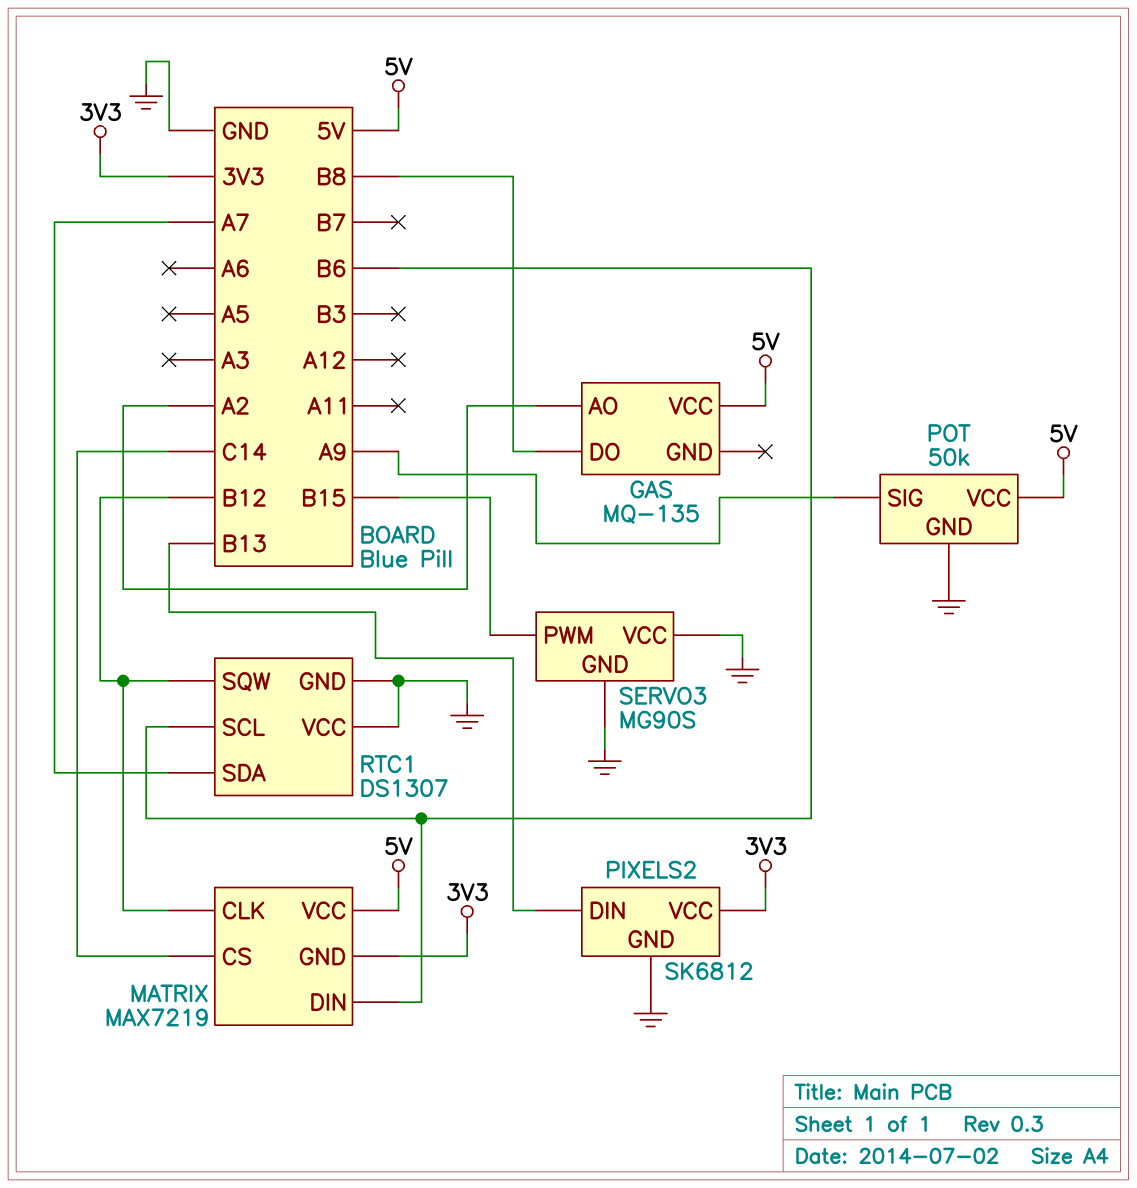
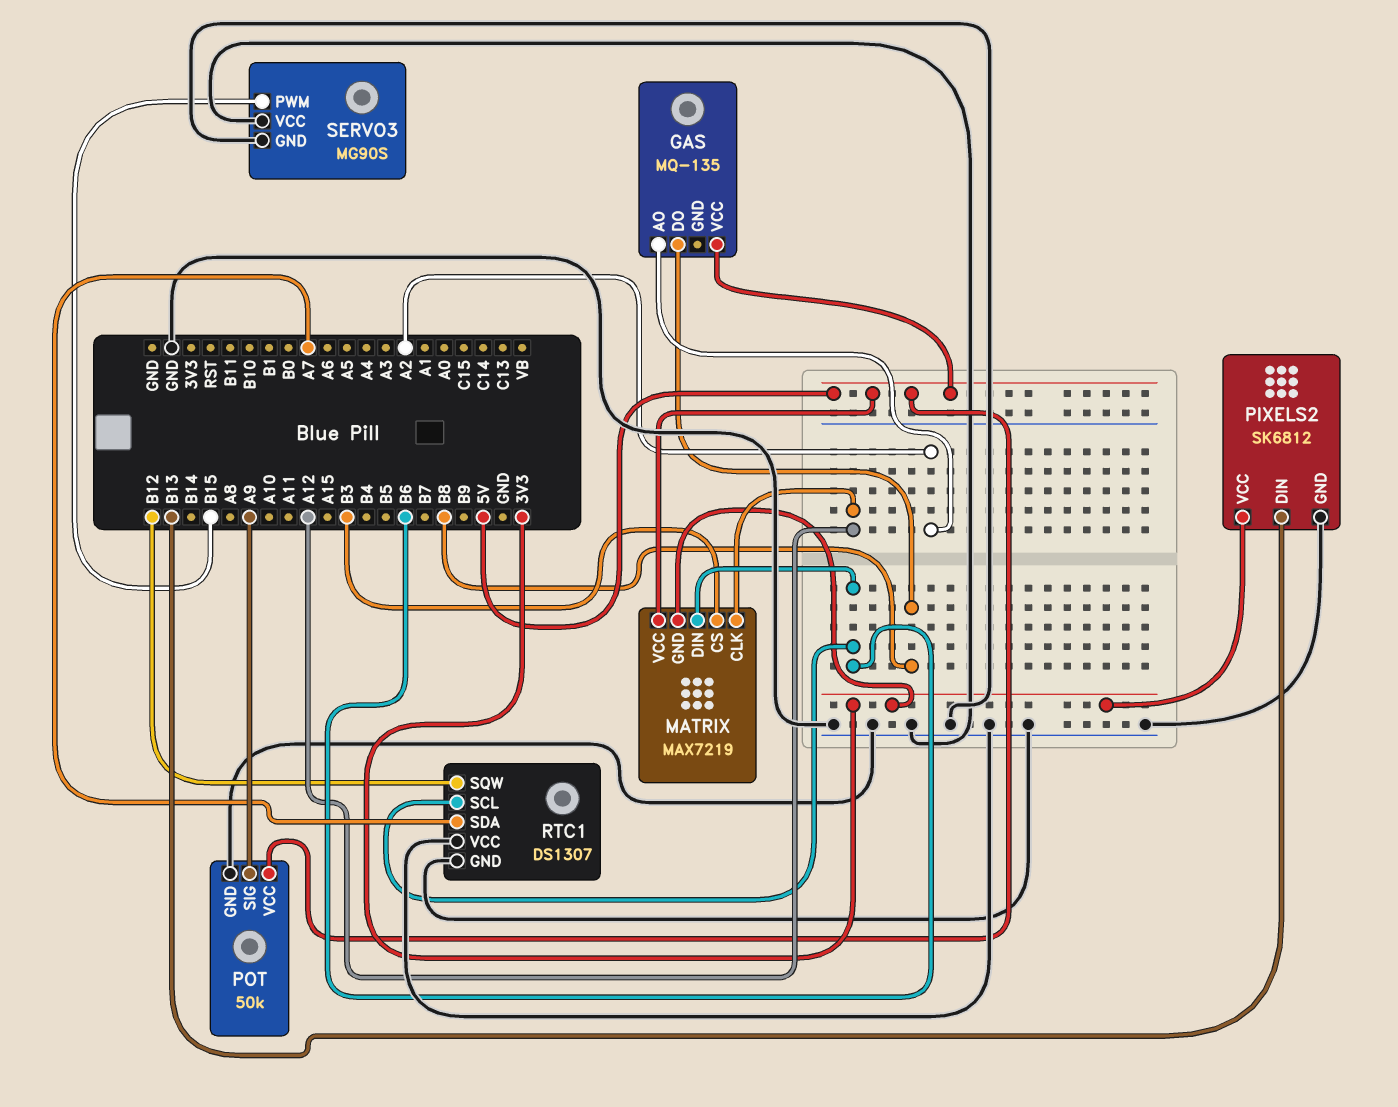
MATRIX pin CLK: B12 -> A12
MATRIX pin CS: C14 -> B3

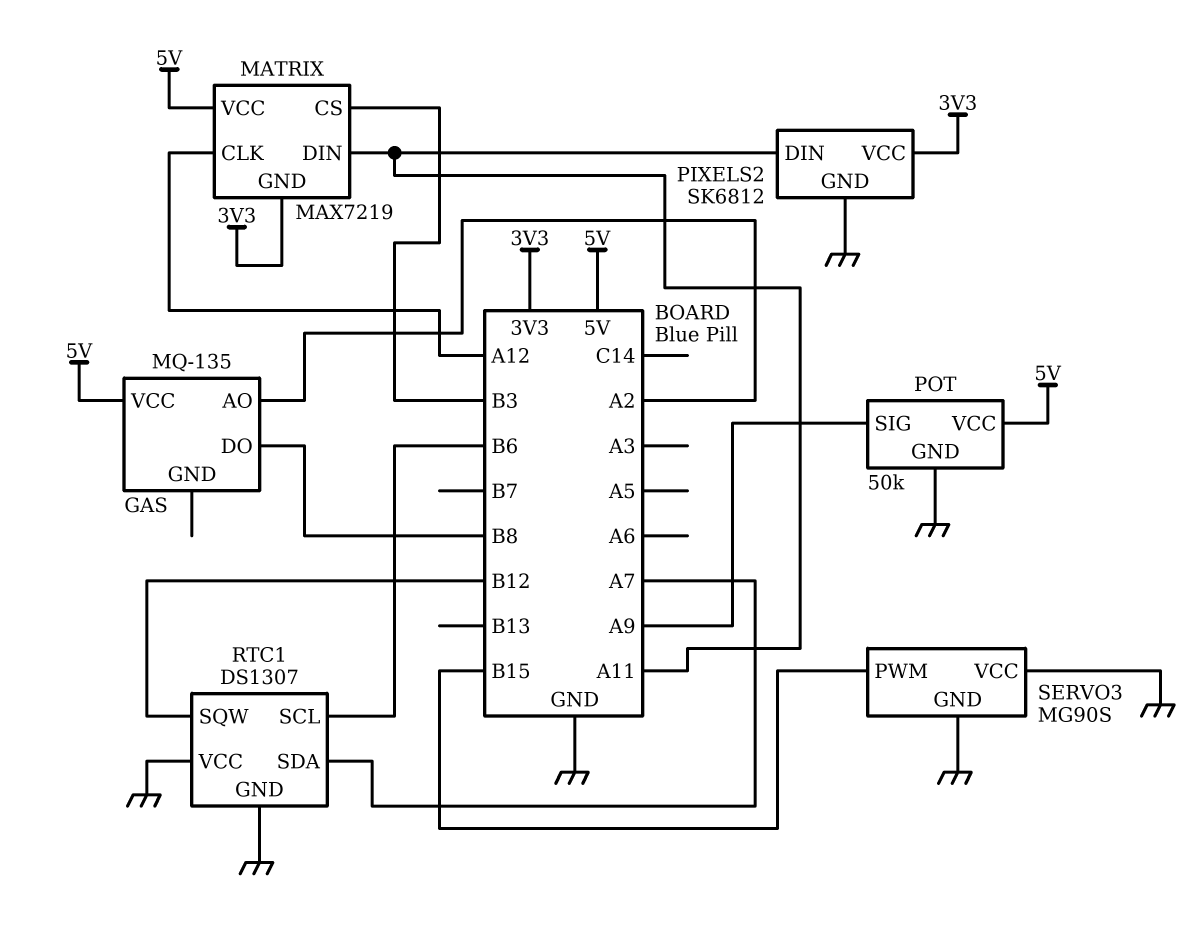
MATRIX pin DIN: B6 -> A11
PIXELS2 pin DIN: B13 -> A11

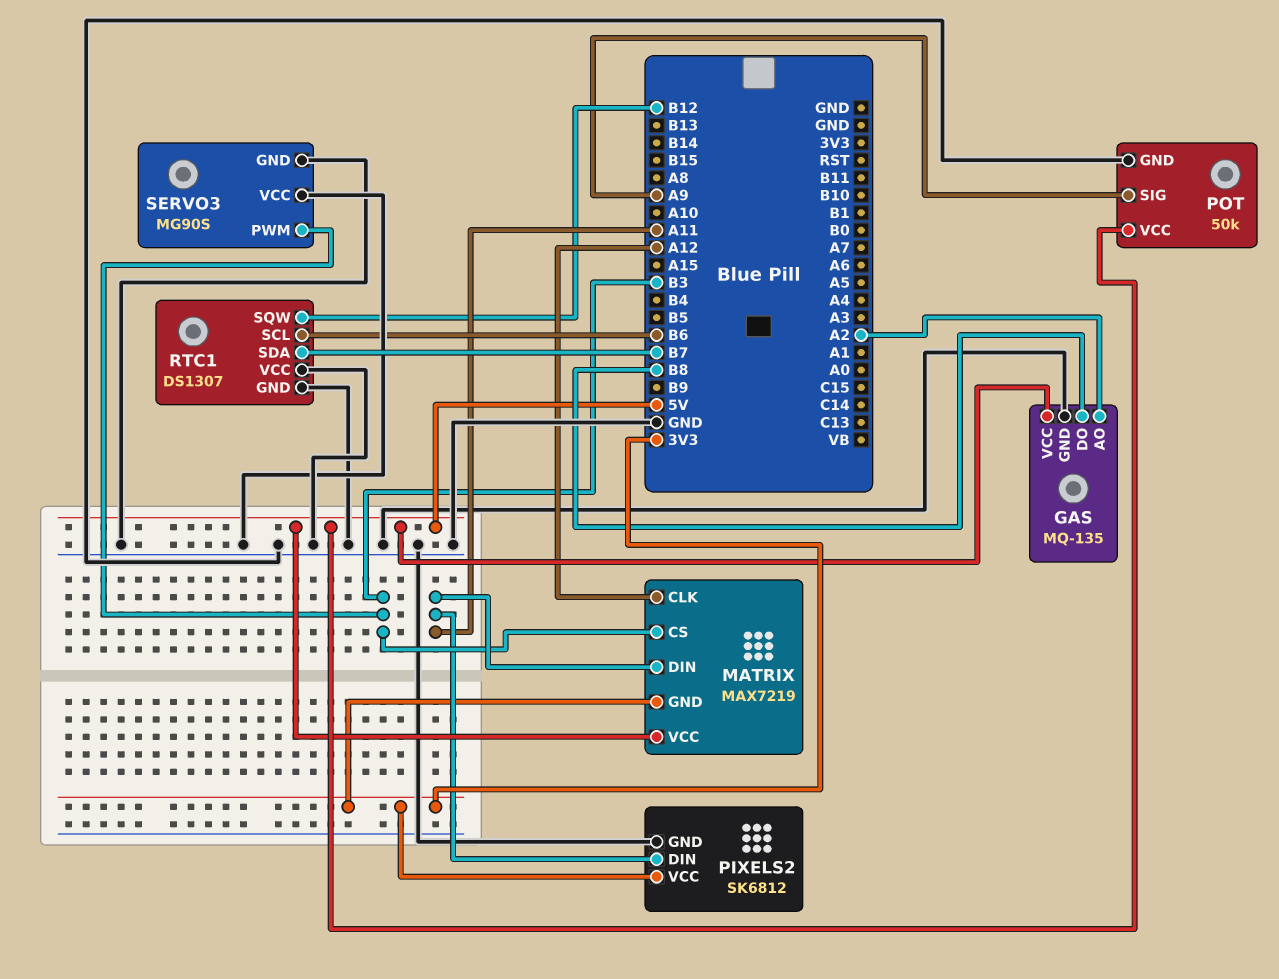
GAS pin GND: none -> GND
RTC1 pin SDA: A7 -> B7
SERVO3 pin PWM: B15 -> B3

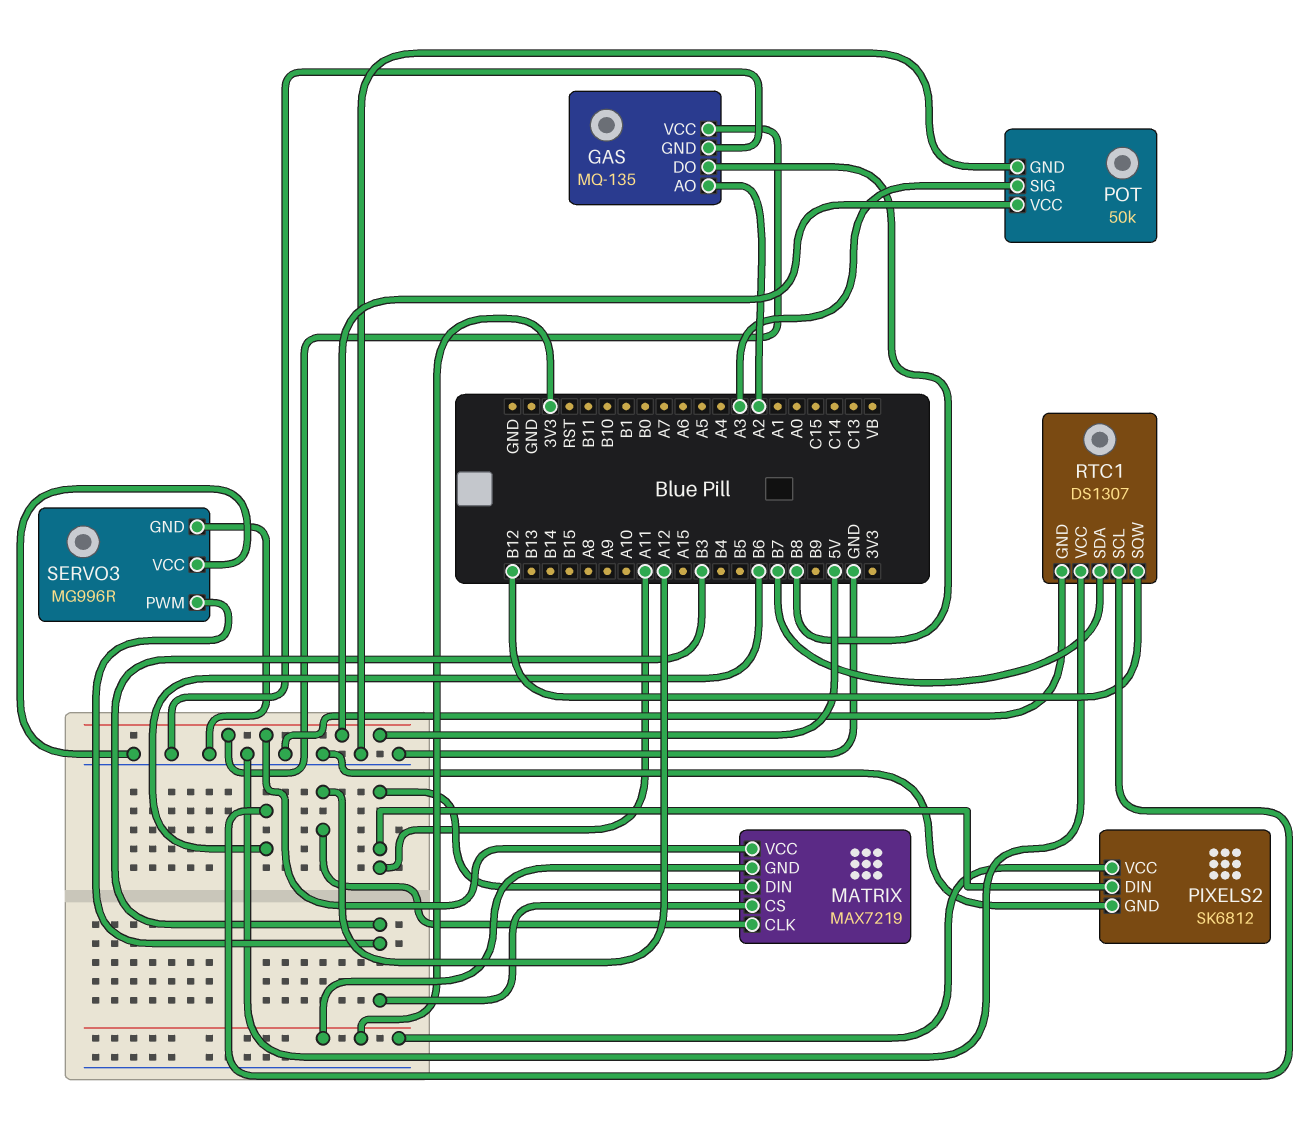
POT pin SIG: A9 -> A3
SERVO3: MG90S -> MG996R

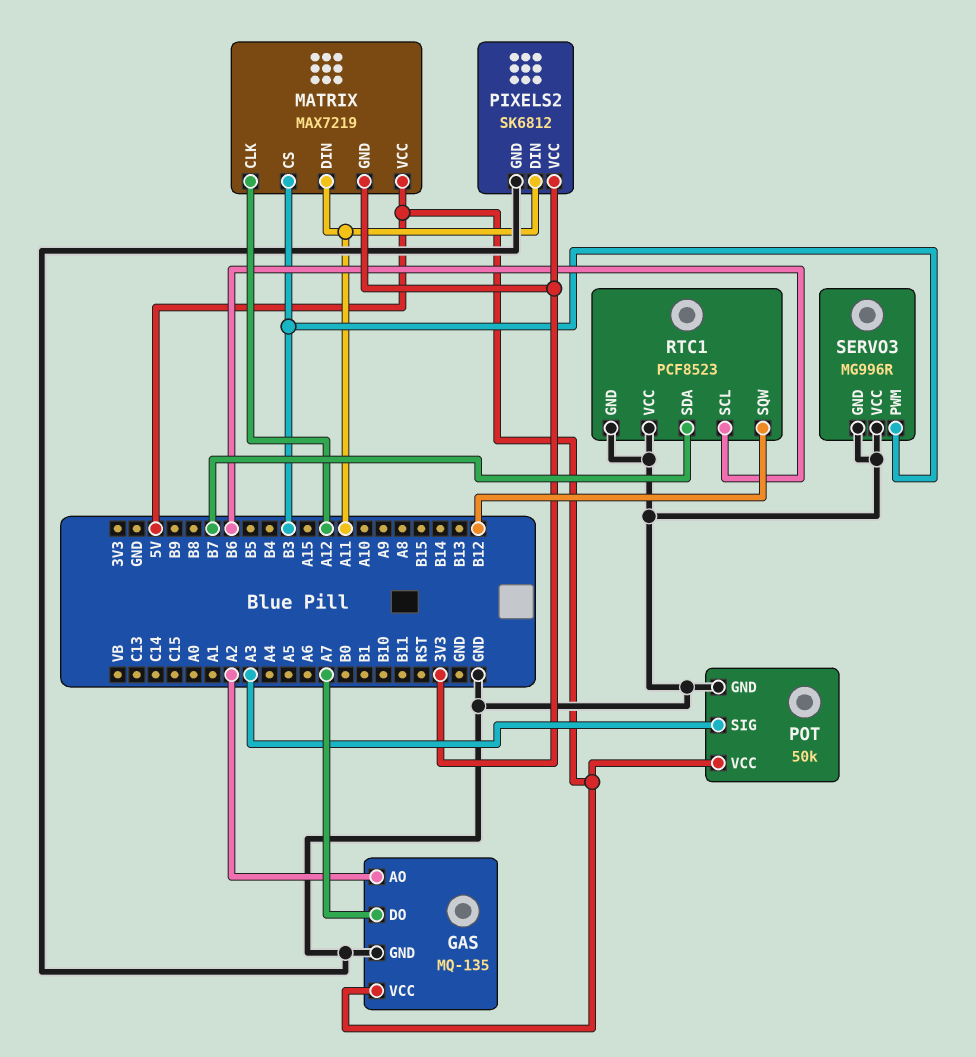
GAS pin DO: B8 -> A7
RTC1: DS1307 -> PCF8523

